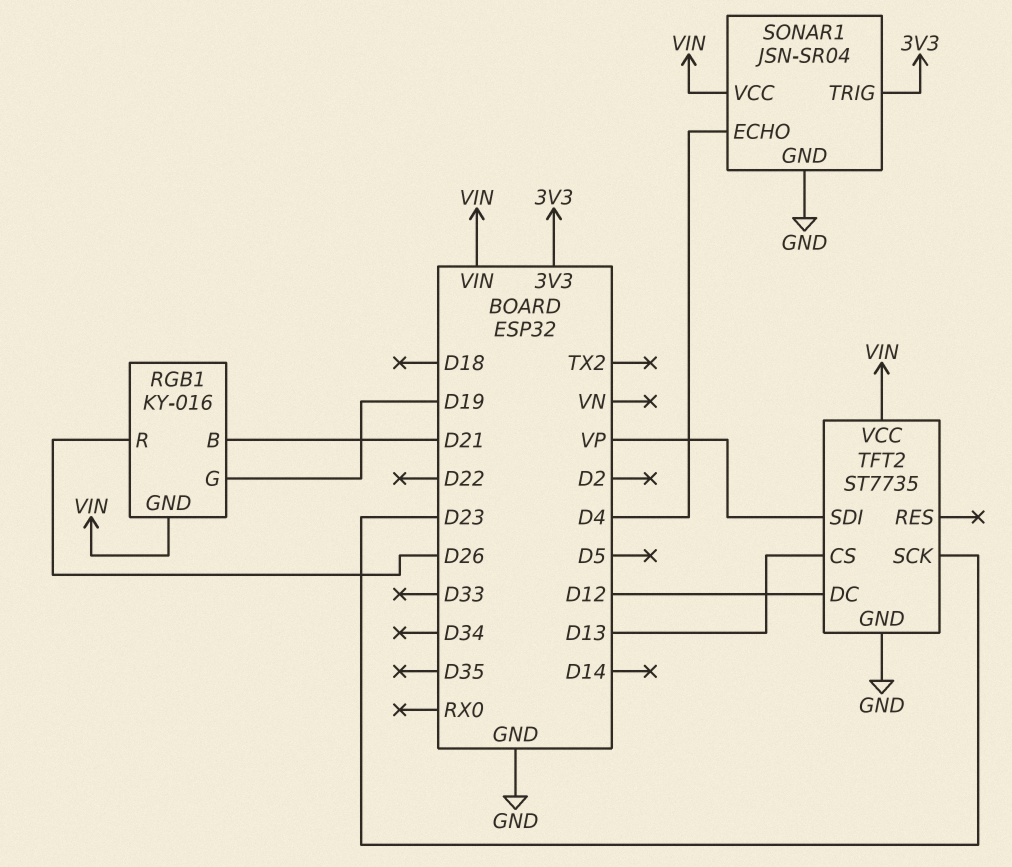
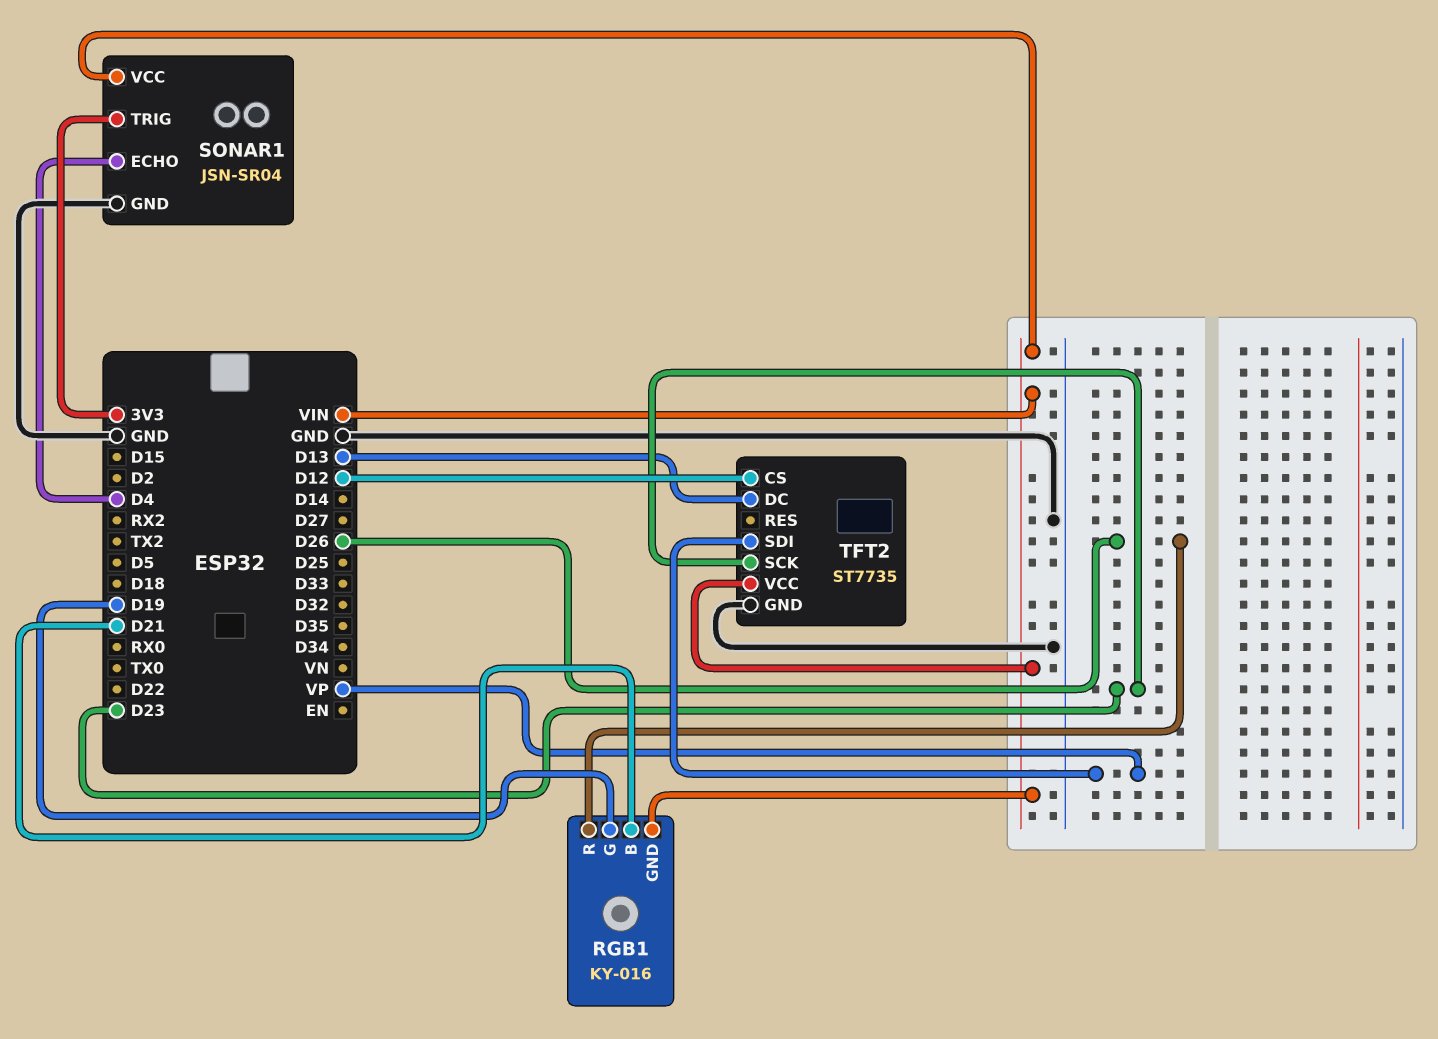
TFT2 pin CS: D13 -> D12
TFT2 pin DC: D12 -> D13

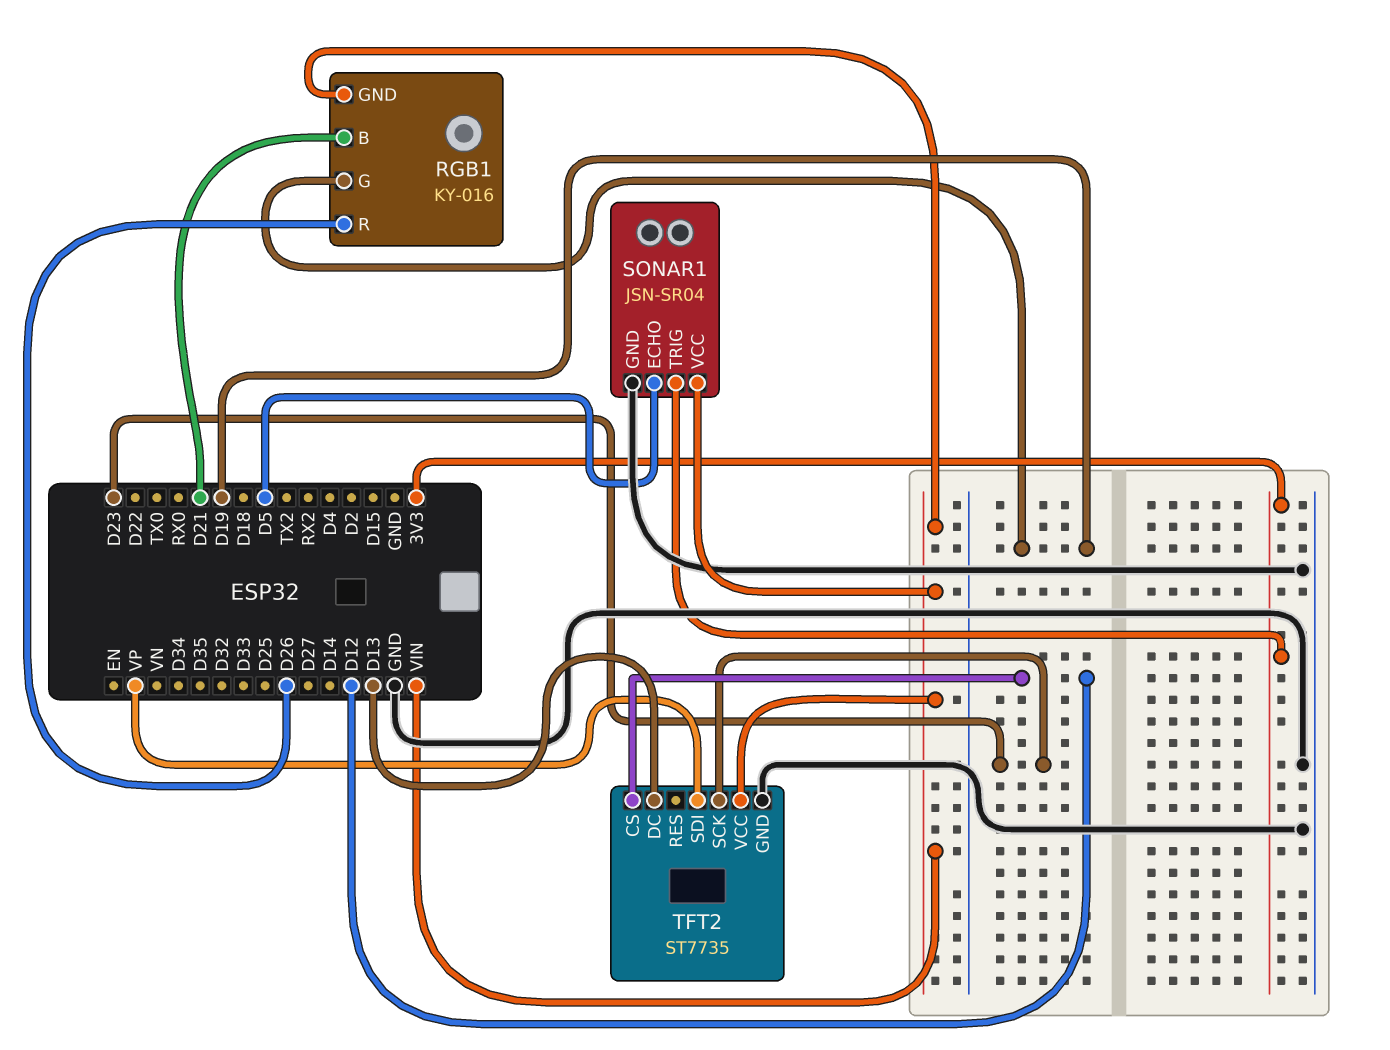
SONAR1 pin ECHO: D4 -> D5

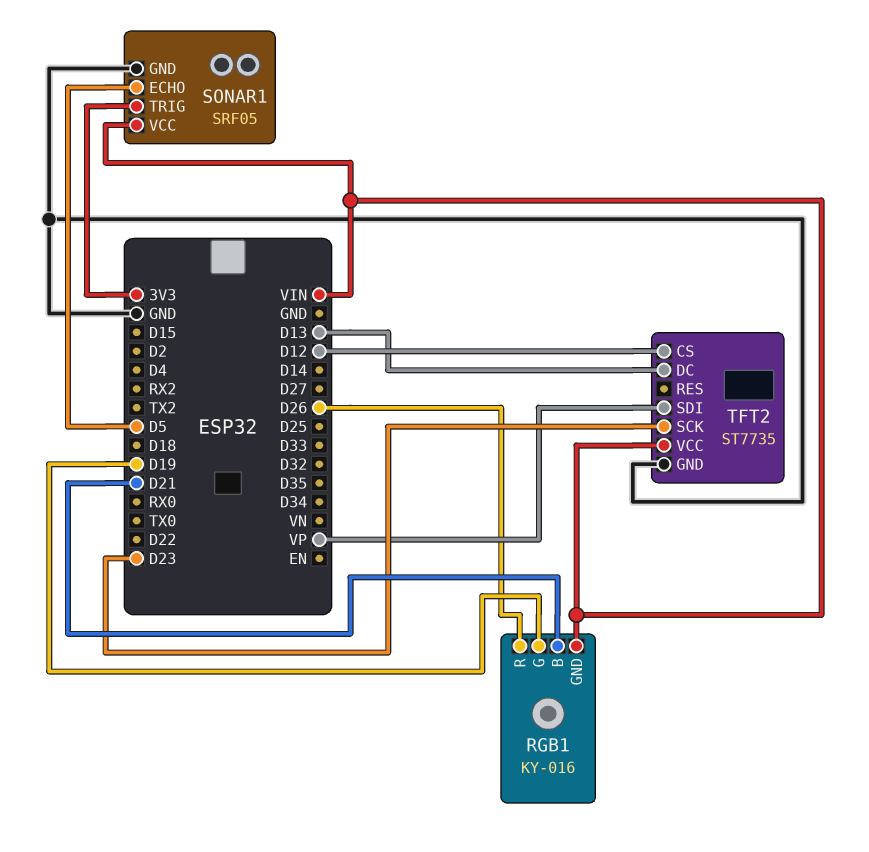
SONAR1: JSN-SR04 -> SRF05

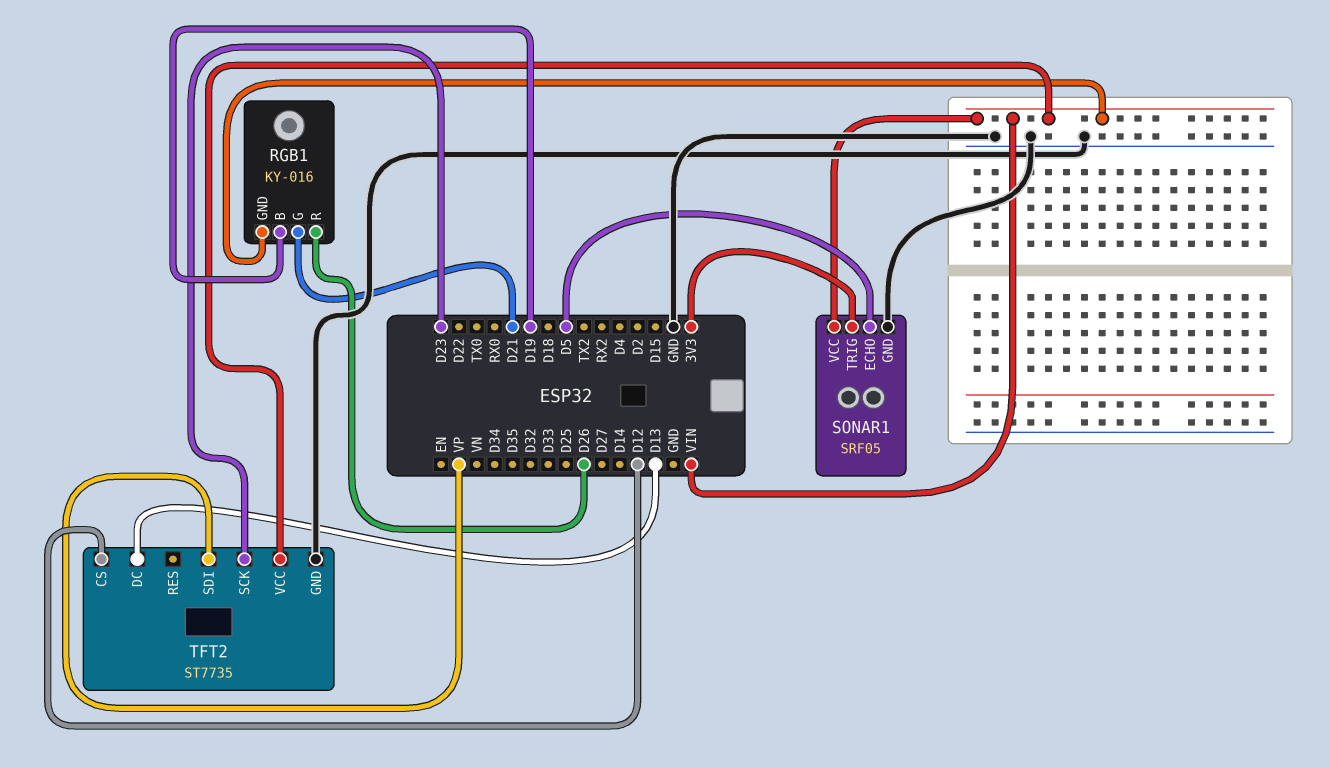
RGB1 pin B: D21 -> D19
RGB1 pin G: D19 -> D21

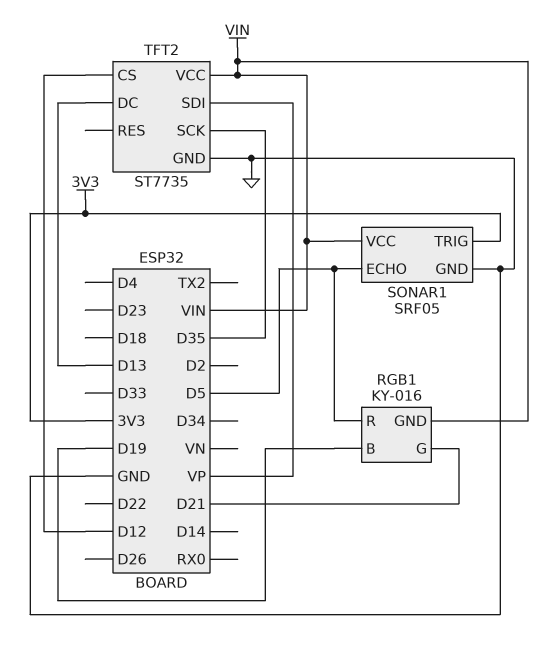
RGB1 pin R: D26 -> D5
TFT2 pin SCK: D23 -> D35

